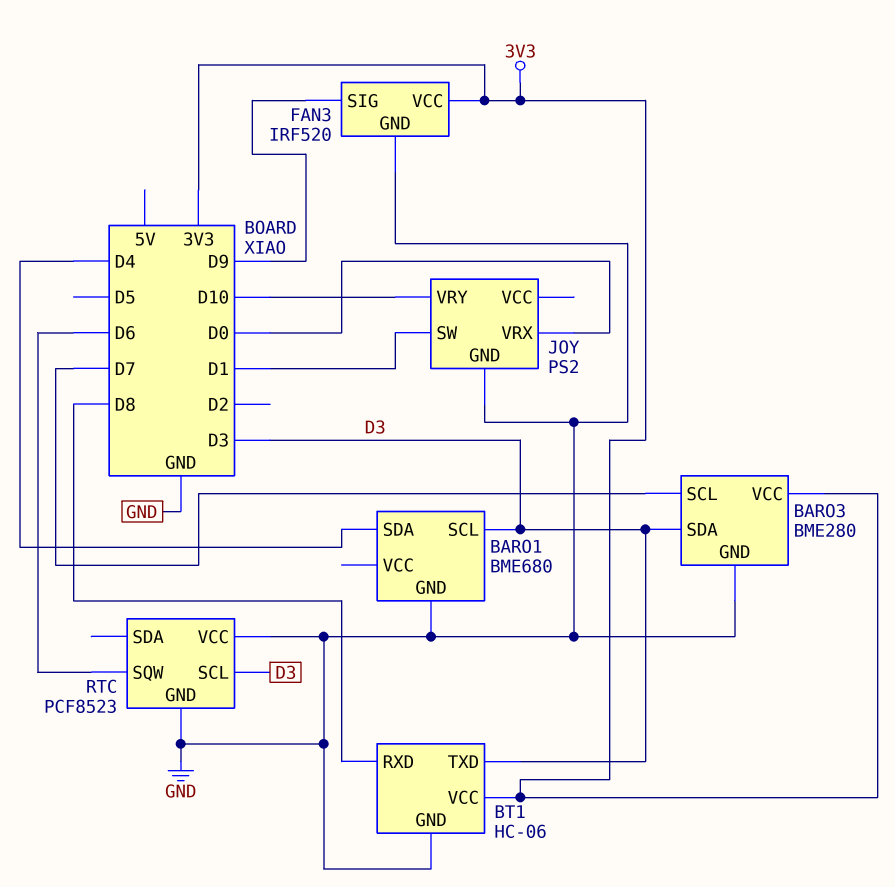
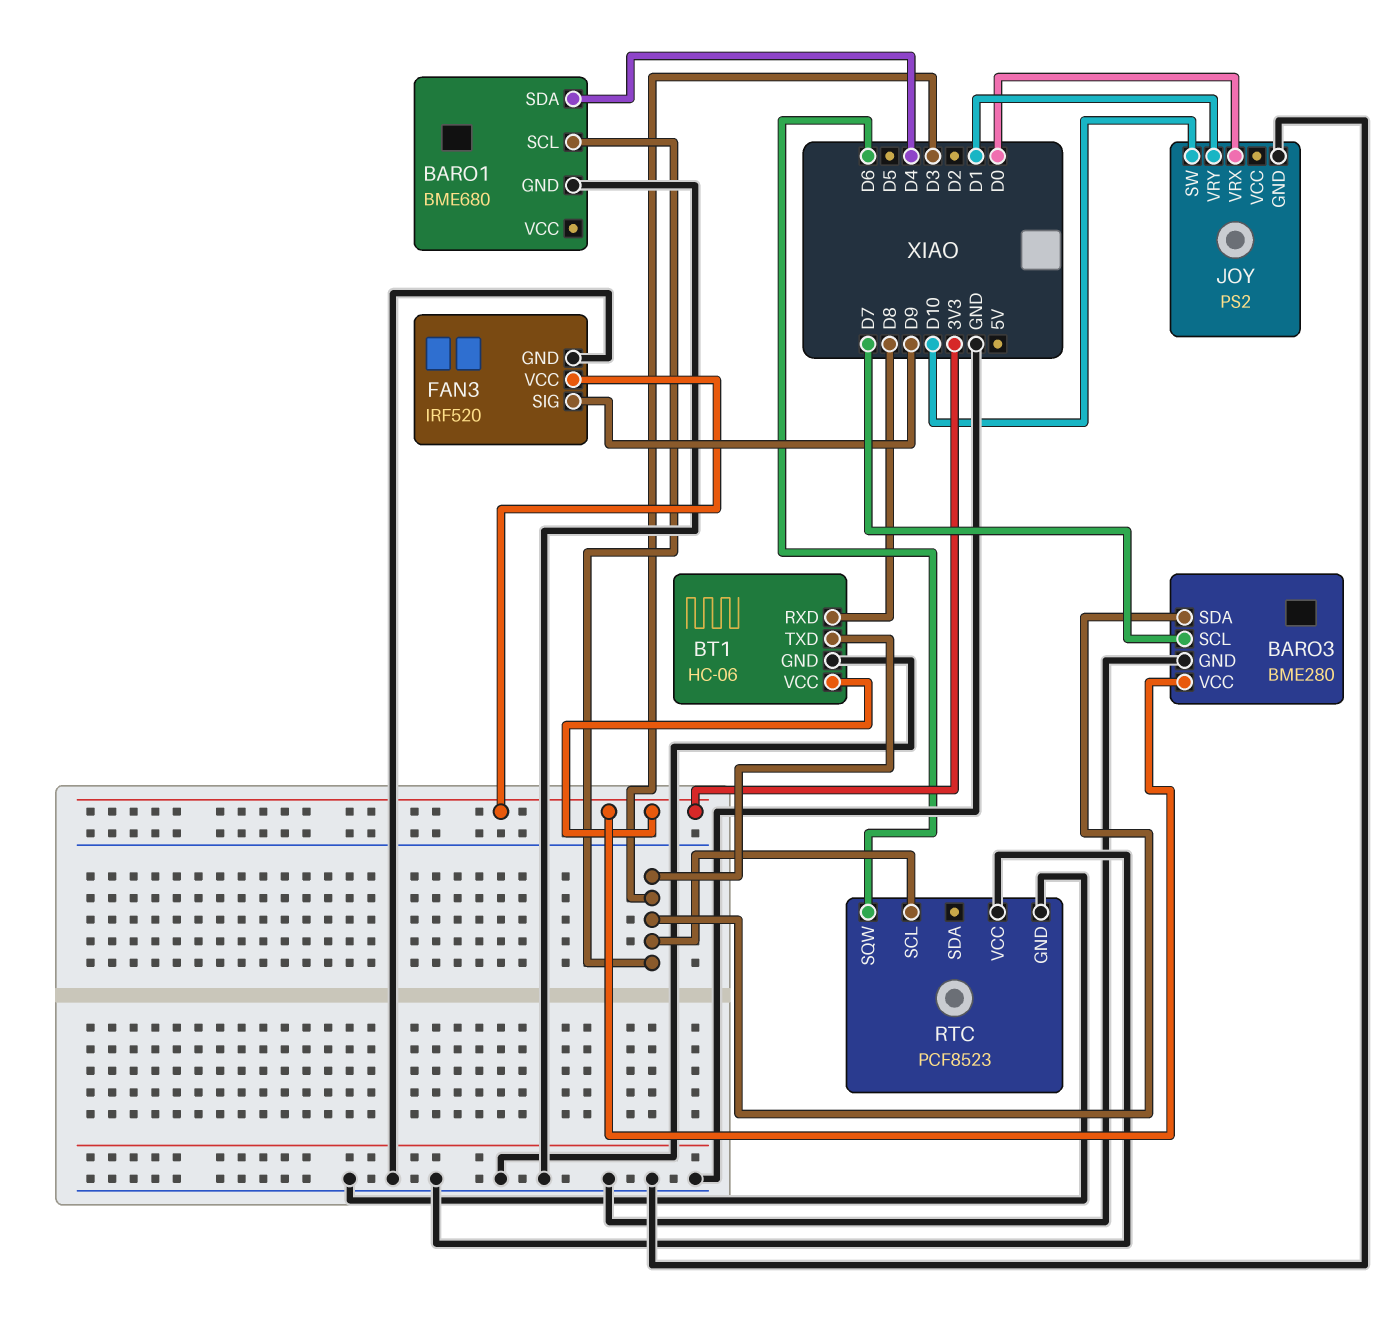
JOY pin SW: D1 -> D10
JOY pin VRY: D10 -> D1

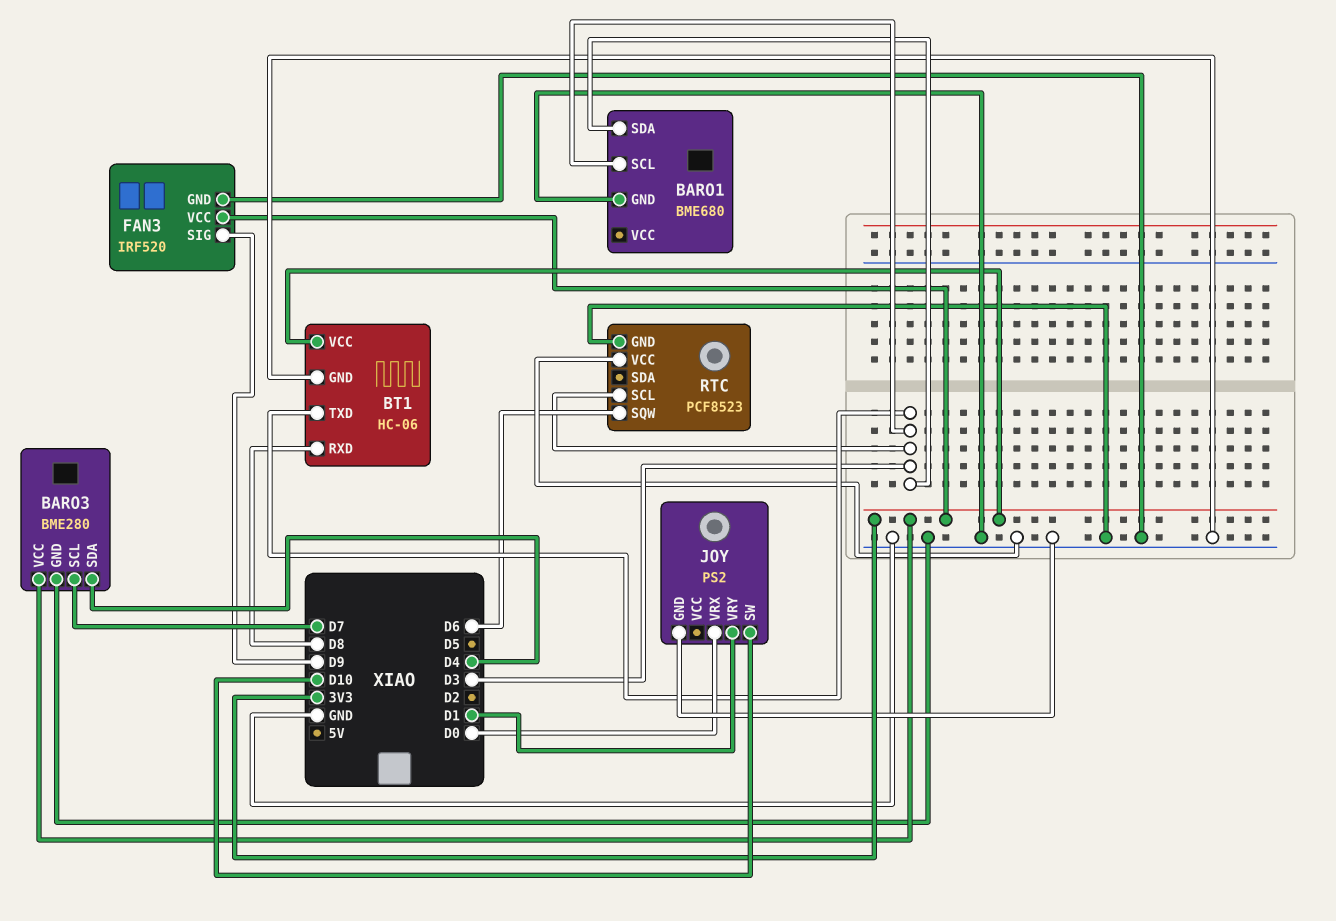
BARO1 pin SDA: D4 -> D3
BARO3 pin SDA: D3 -> D4

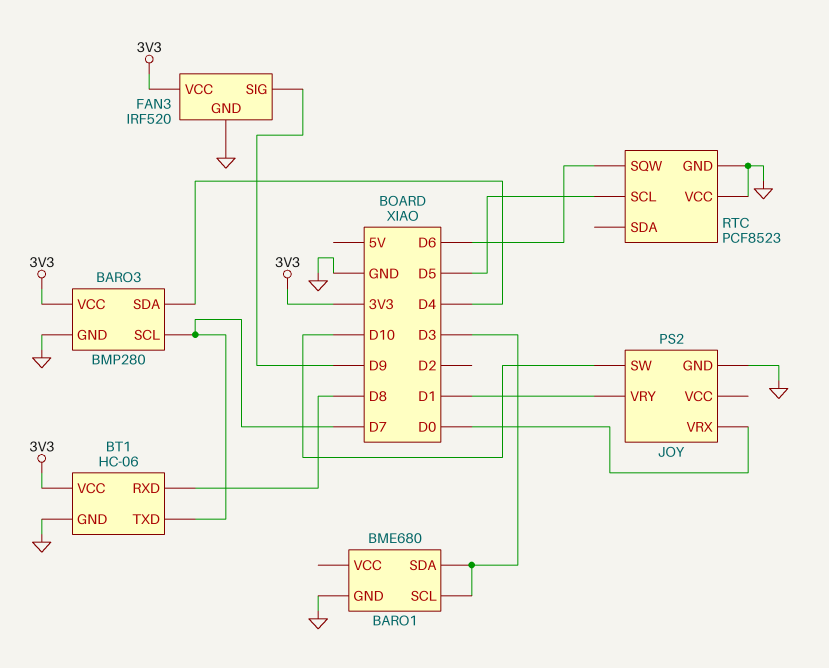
BARO3: BME280 -> BMP280
BT1 pin TXD: D3 -> D7
RTC pin SCL: D3 -> D5

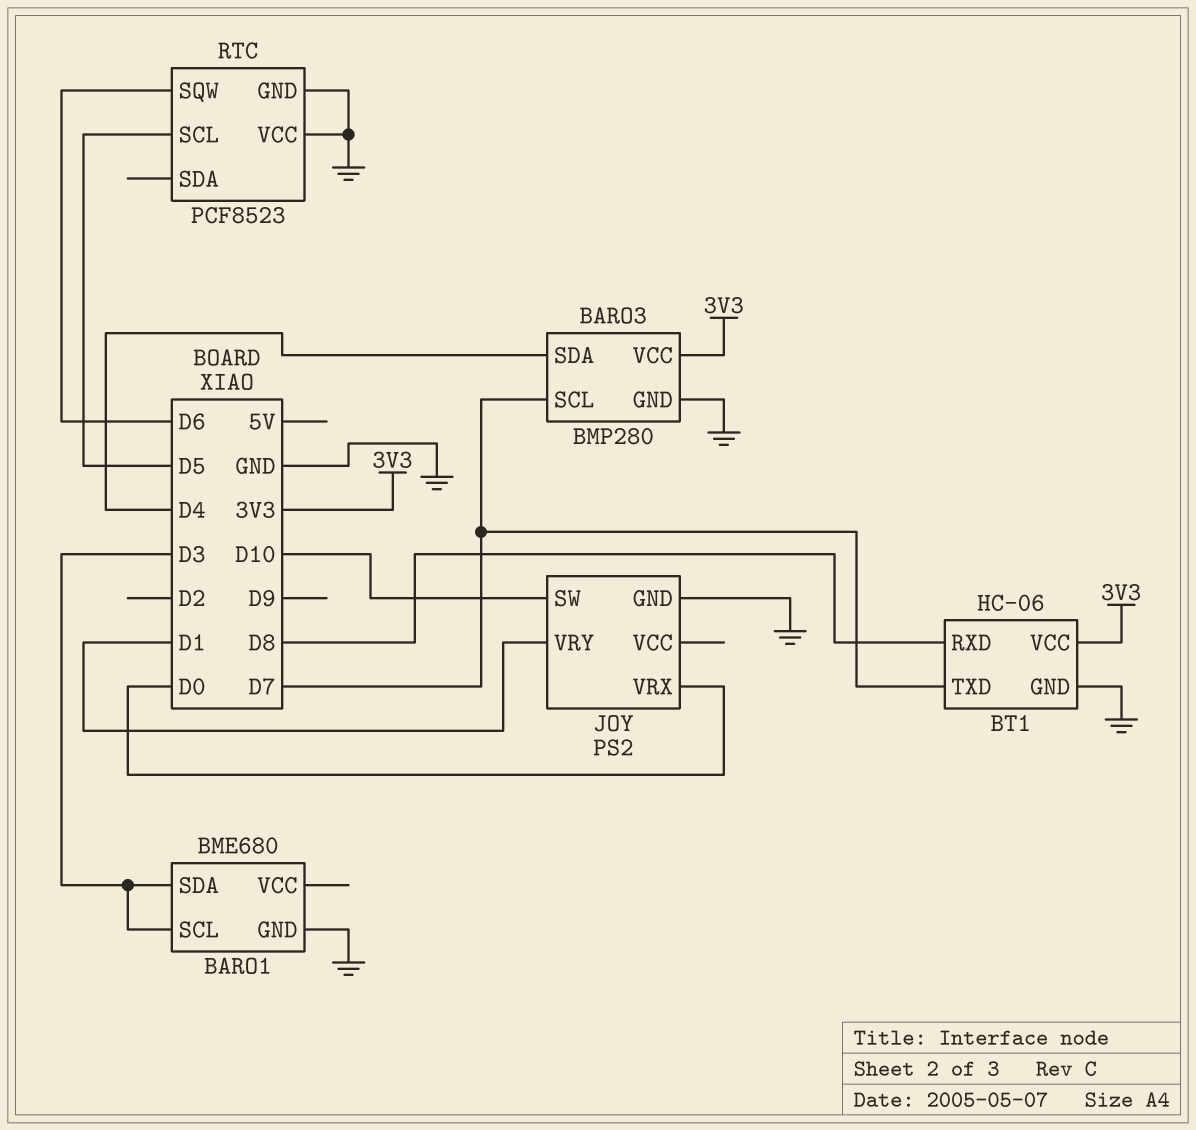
FAN3: IRF520 -> none
FAN3 pin GND: GND -> none
FAN3 pin SIG: D9 -> none
FAN3 pin VCC: 3V3 -> none

